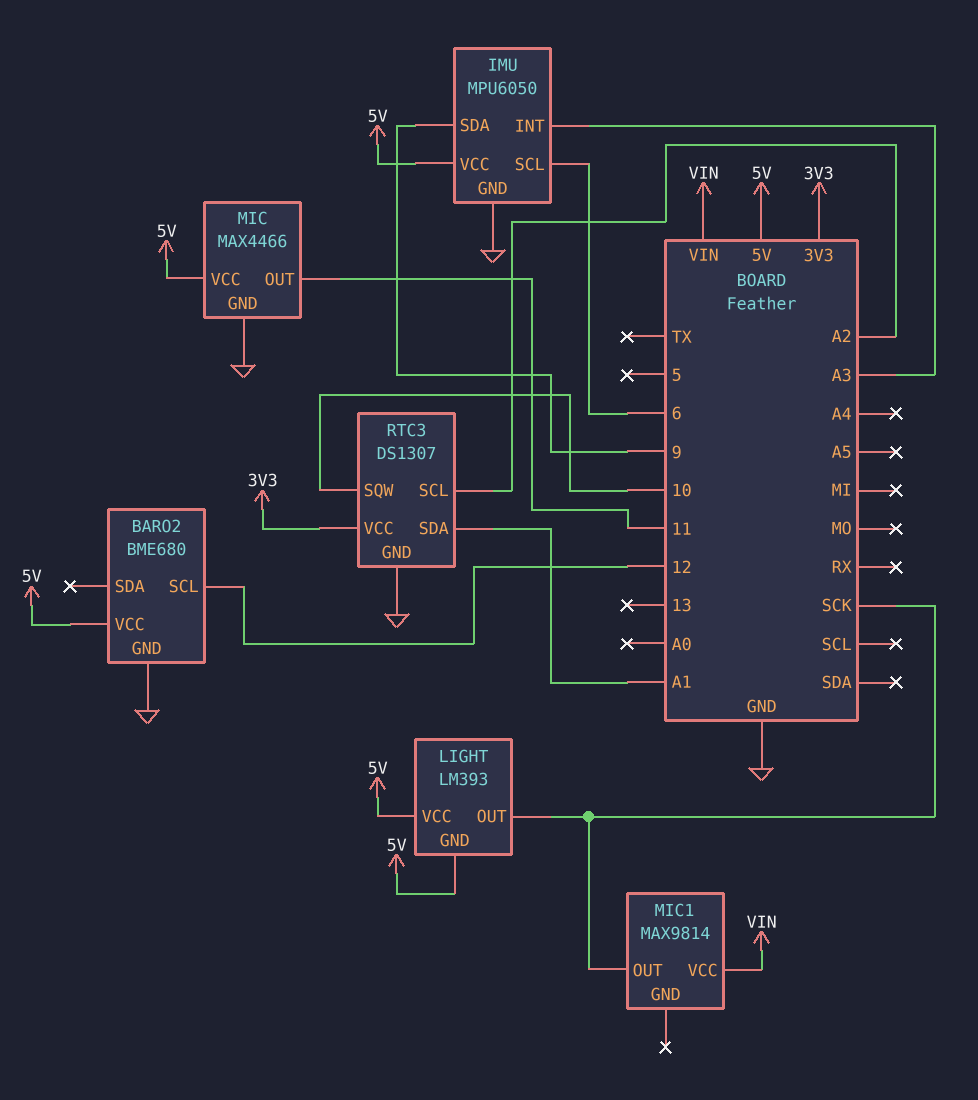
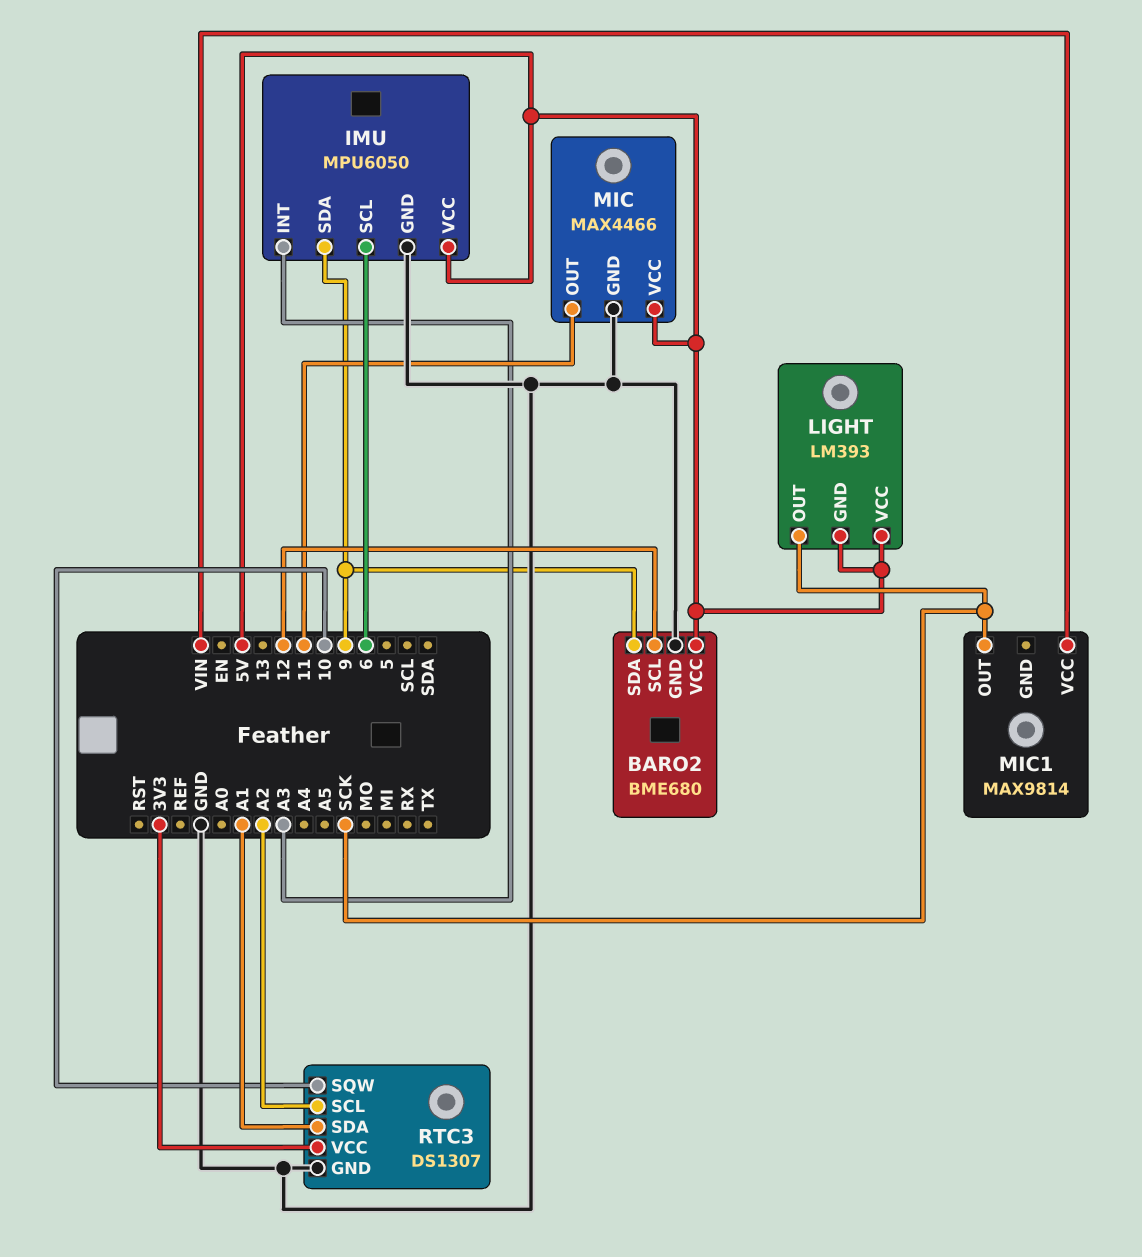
BARO2 pin SDA: none -> 9

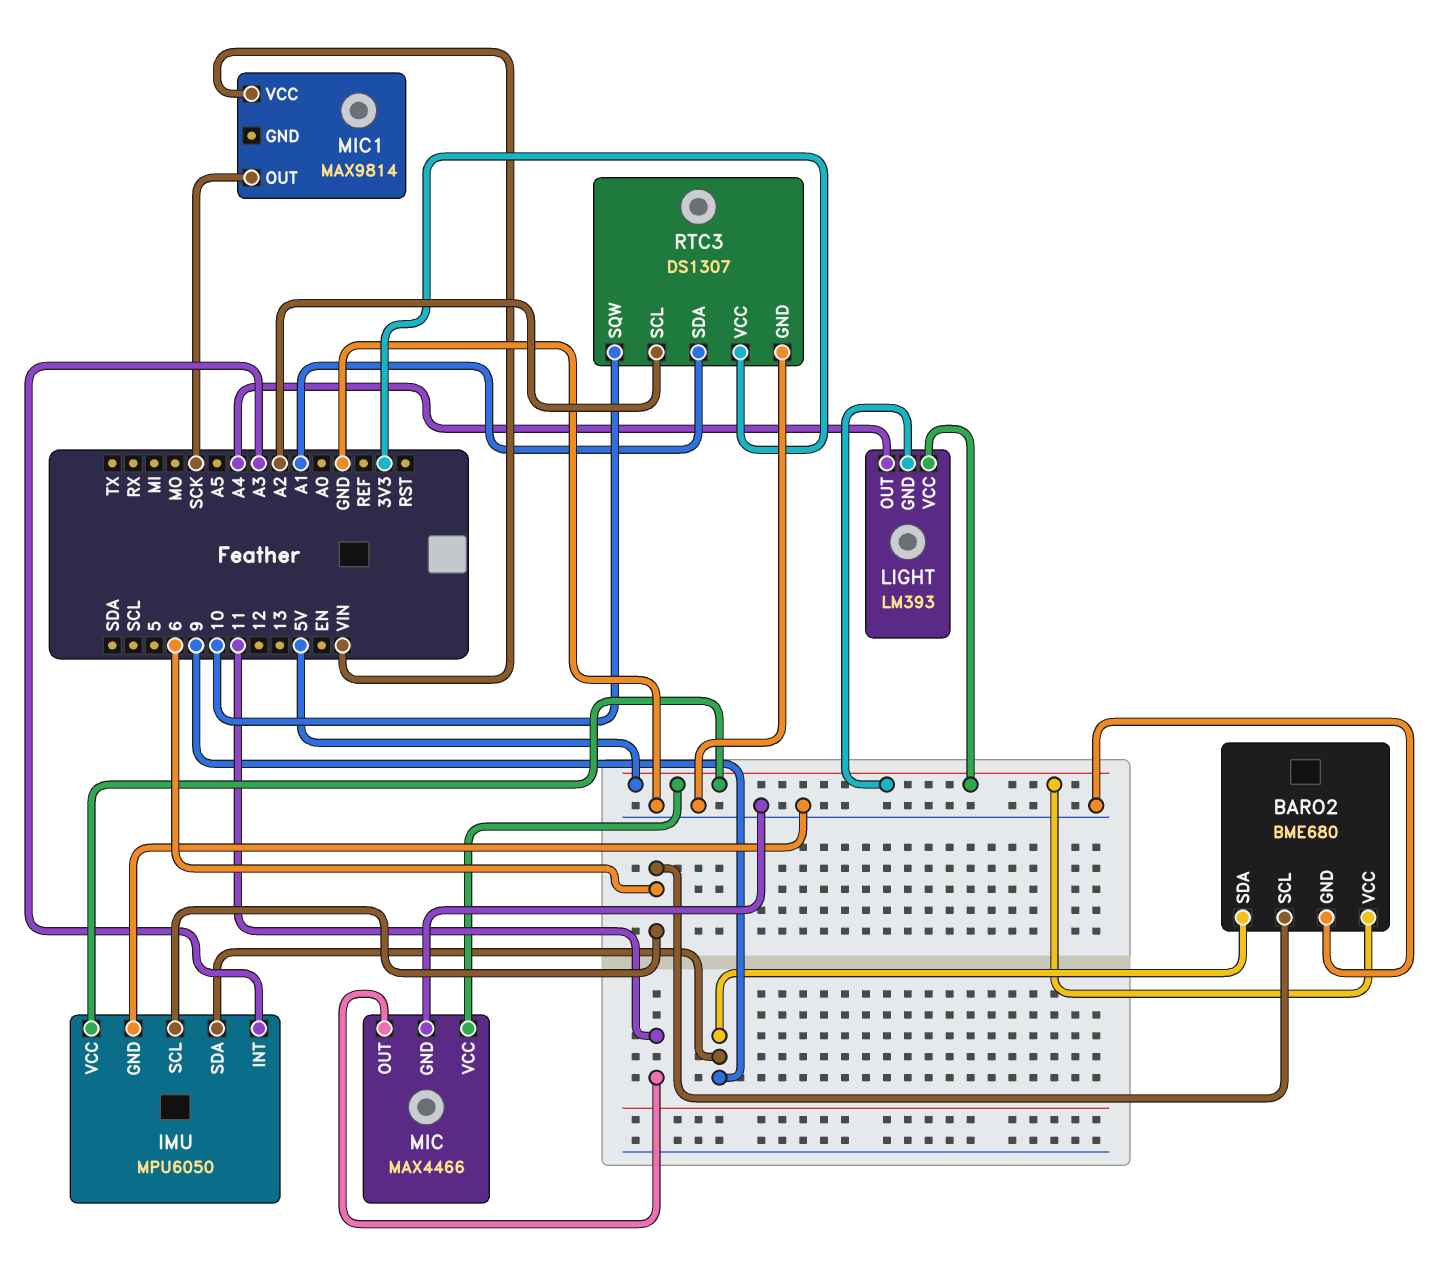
BARO2 pin SCL: 12 -> 6
LIGHT pin OUT: SCK -> A4

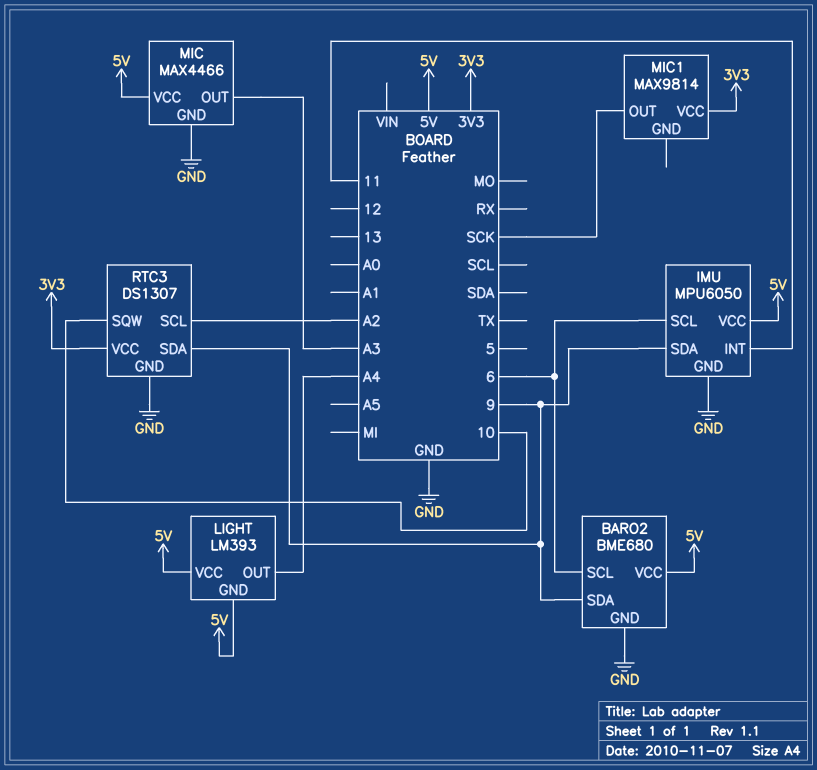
IMU pin INT: A3 -> 11
MIC pin OUT: 11 -> A3
MIC1 pin VCC: VIN -> 3V3
RTC3 pin SDA: A1 -> 9

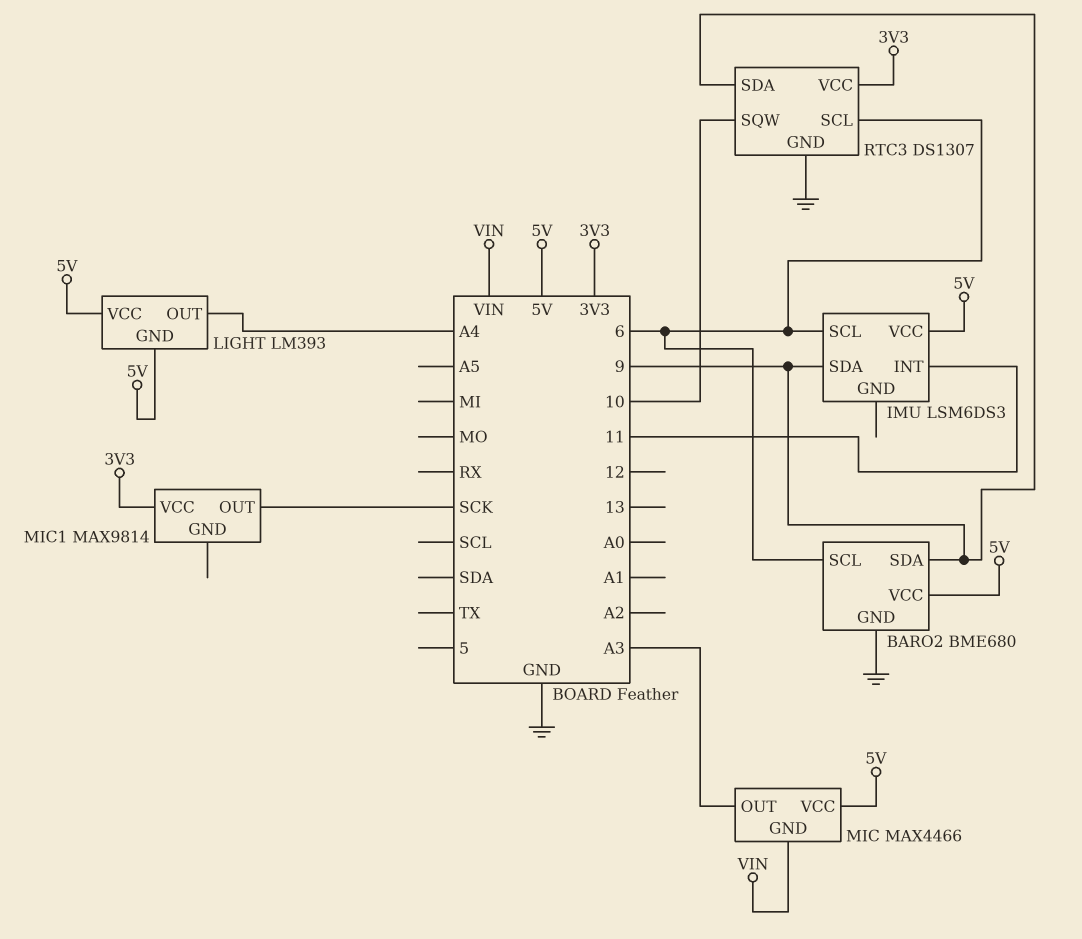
IMU: MPU6050 -> LSM6DS3
IMU pin GND: GND -> none
MIC pin GND: GND -> VIN
RTC3 pin SCL: A2 -> 6

